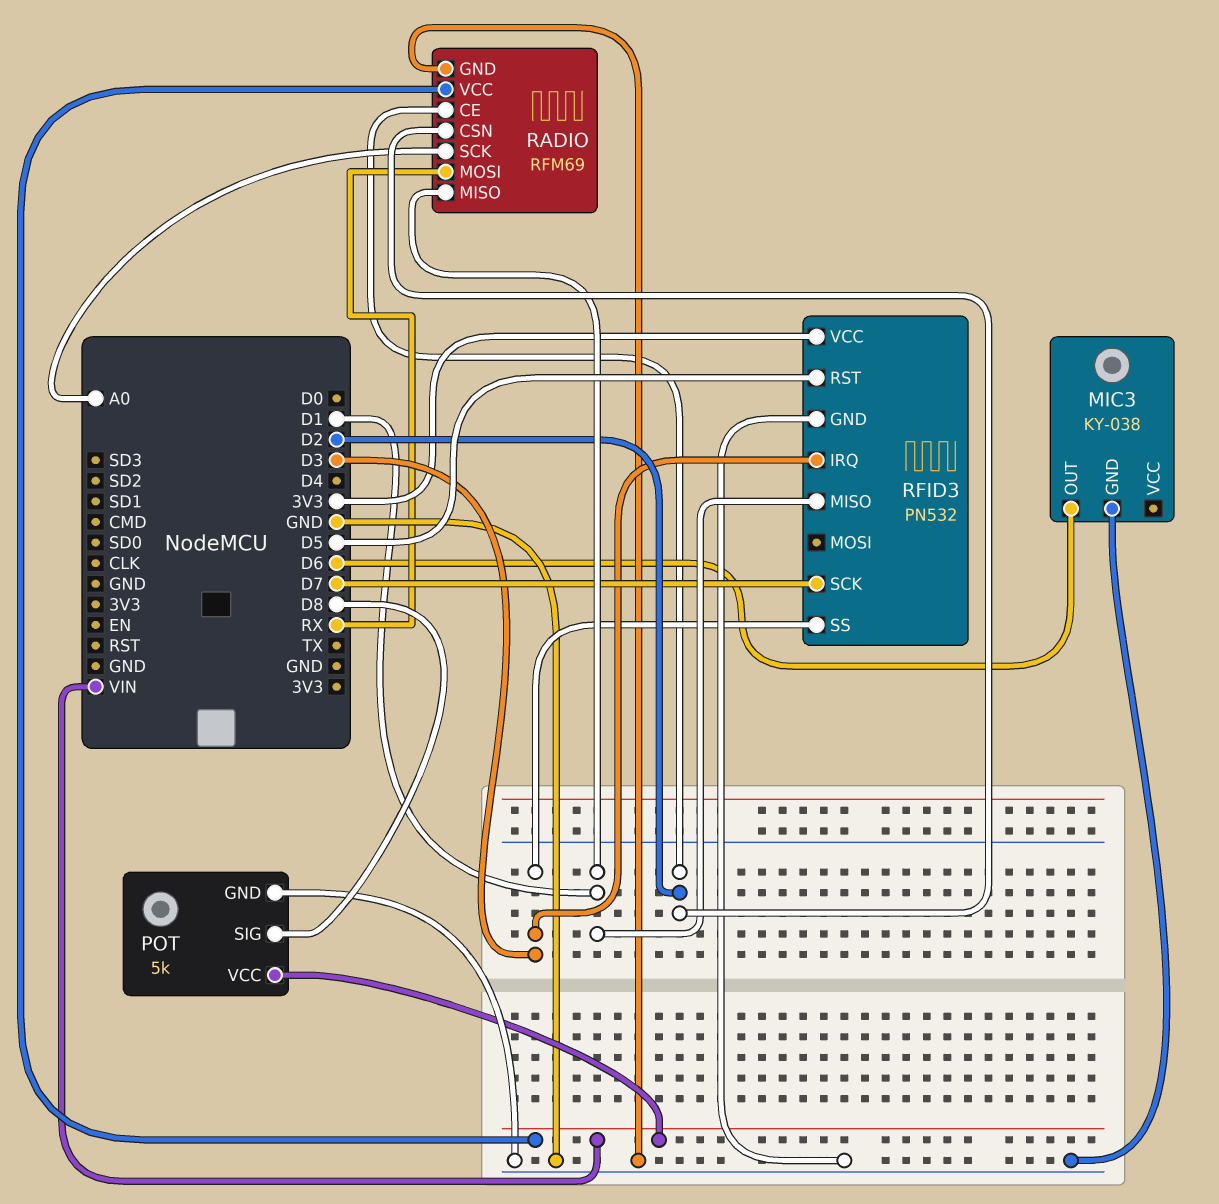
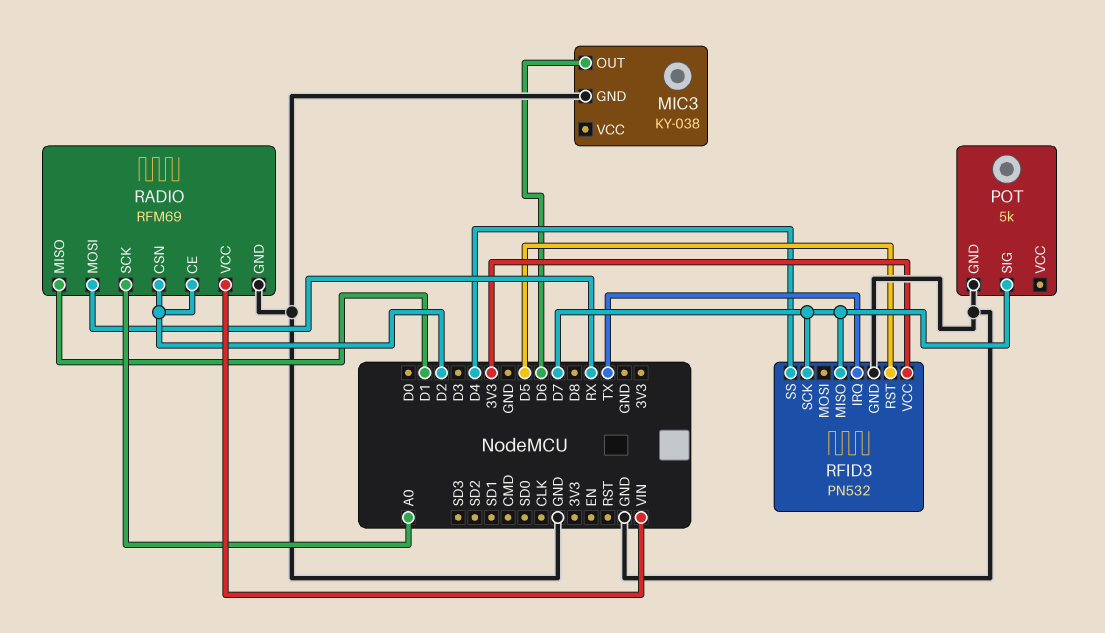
POT pin SIG: D8 -> D7
POT pin VCC: VIN -> none
RFID3 pin IRQ: D3 -> TX
RFID3 pin MISO: D1 -> D7
RFID3 pin SS: D3 -> D4

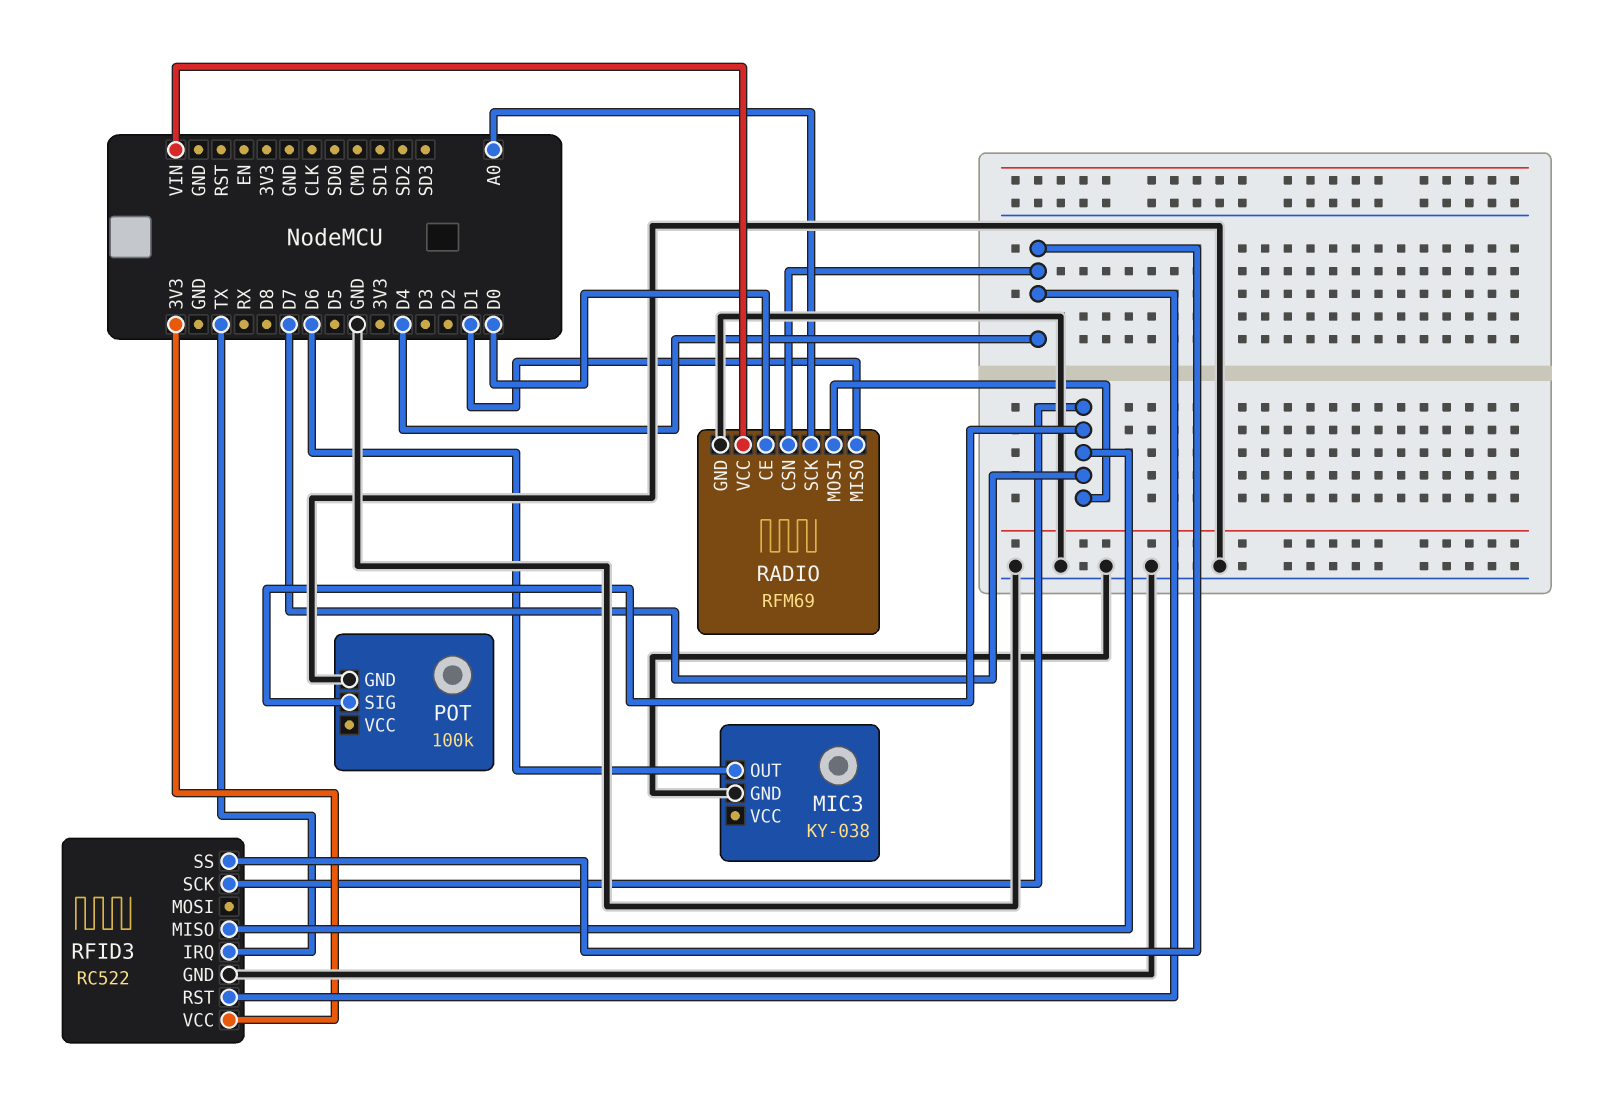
POT: 5k -> 100k
RADIO pin CE: D2 -> D0
RADIO pin CSN: D2 -> D4
RADIO pin MOSI: RX -> D7
RFID3: PN532 -> RC522
RFID3 pin RST: D5 -> D4

